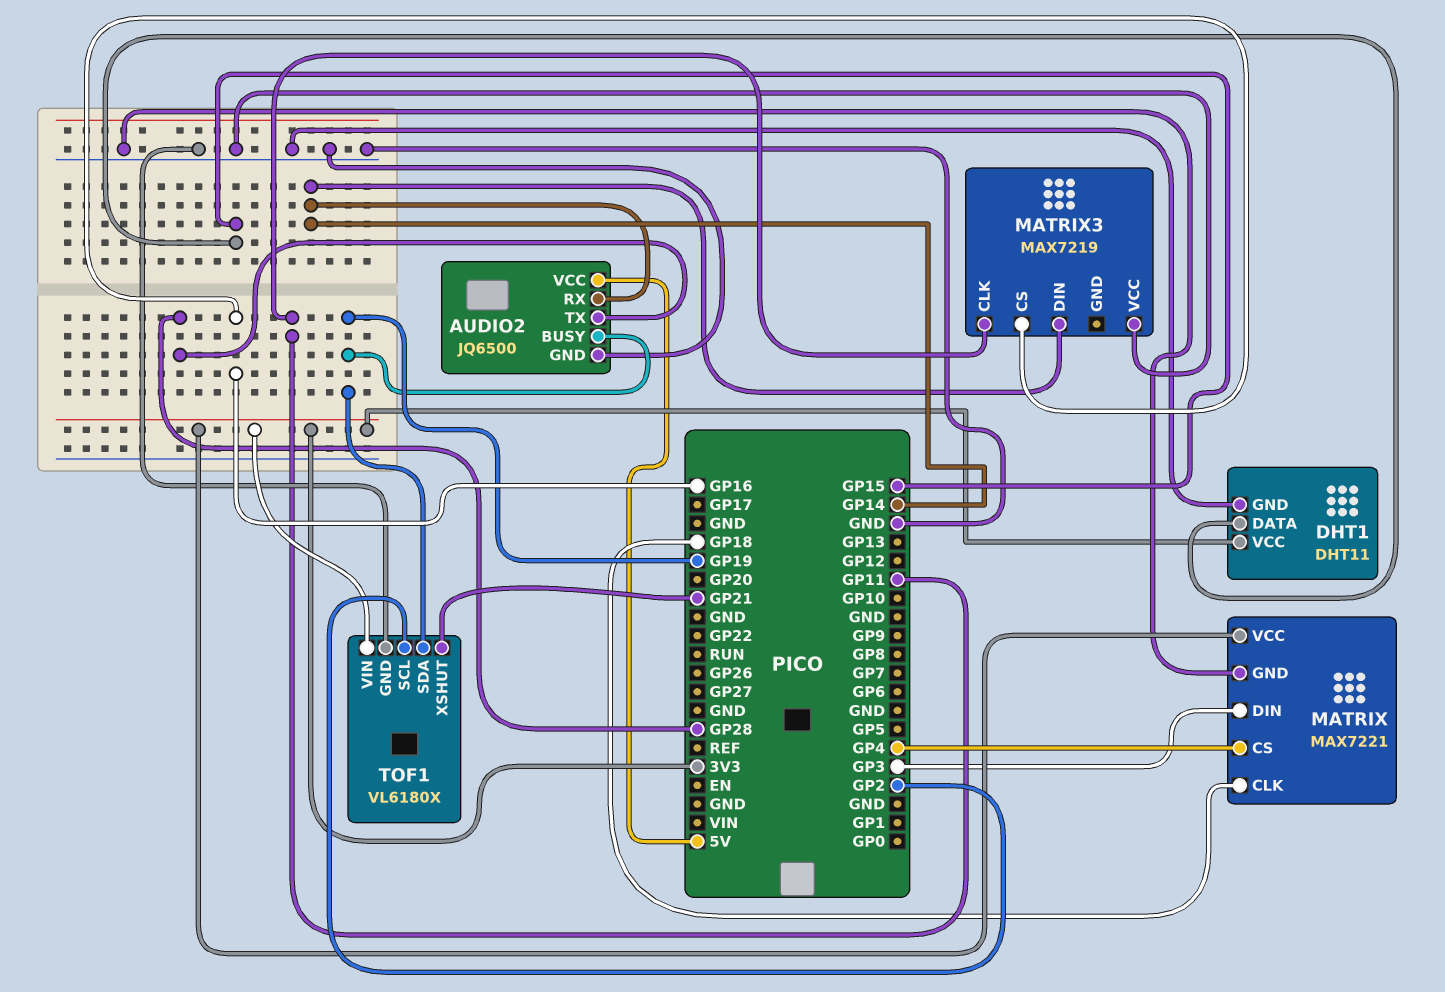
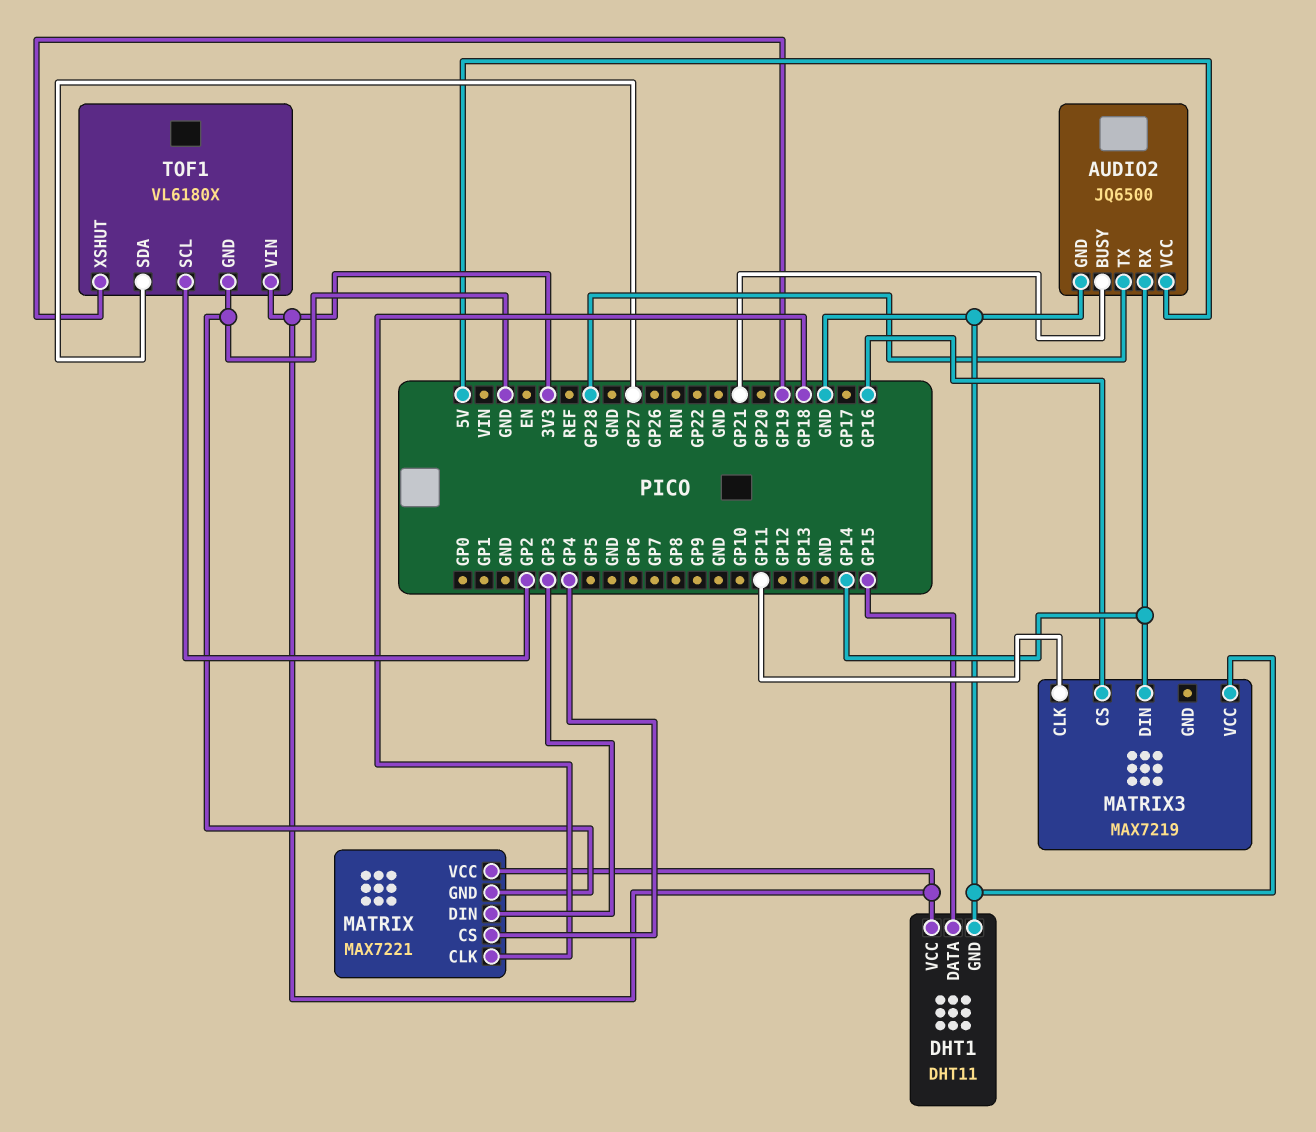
AUDIO2 pin BUSY: GP19 -> GP21
TOF1 pin SDA: GP19 -> GP27
TOF1 pin XSHUT: GP21 -> GP19

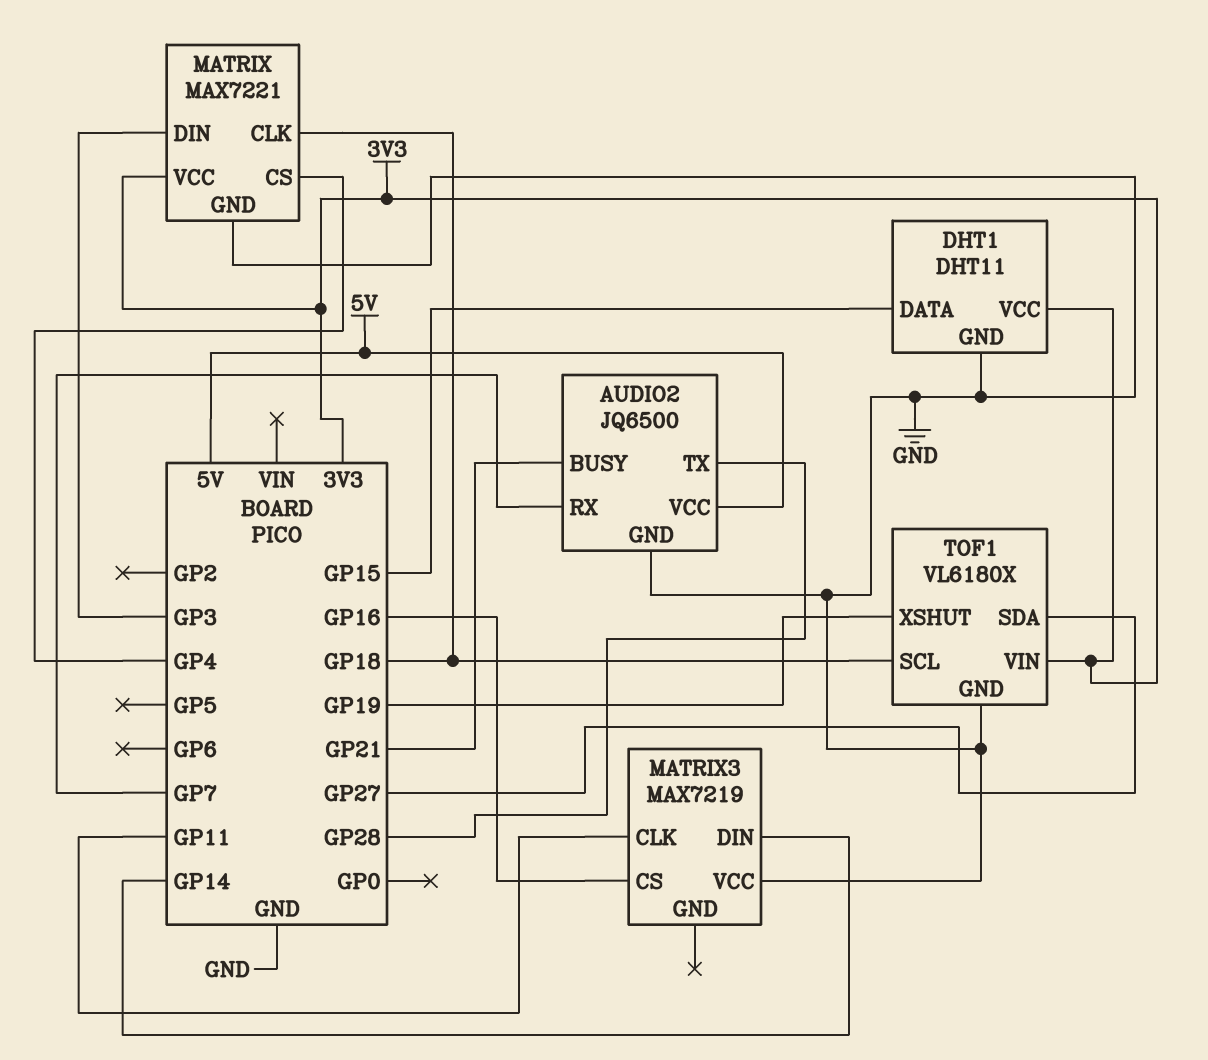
AUDIO2 pin RX: GP14 -> GP7
TOF1 pin SCL: GP2 -> GP18

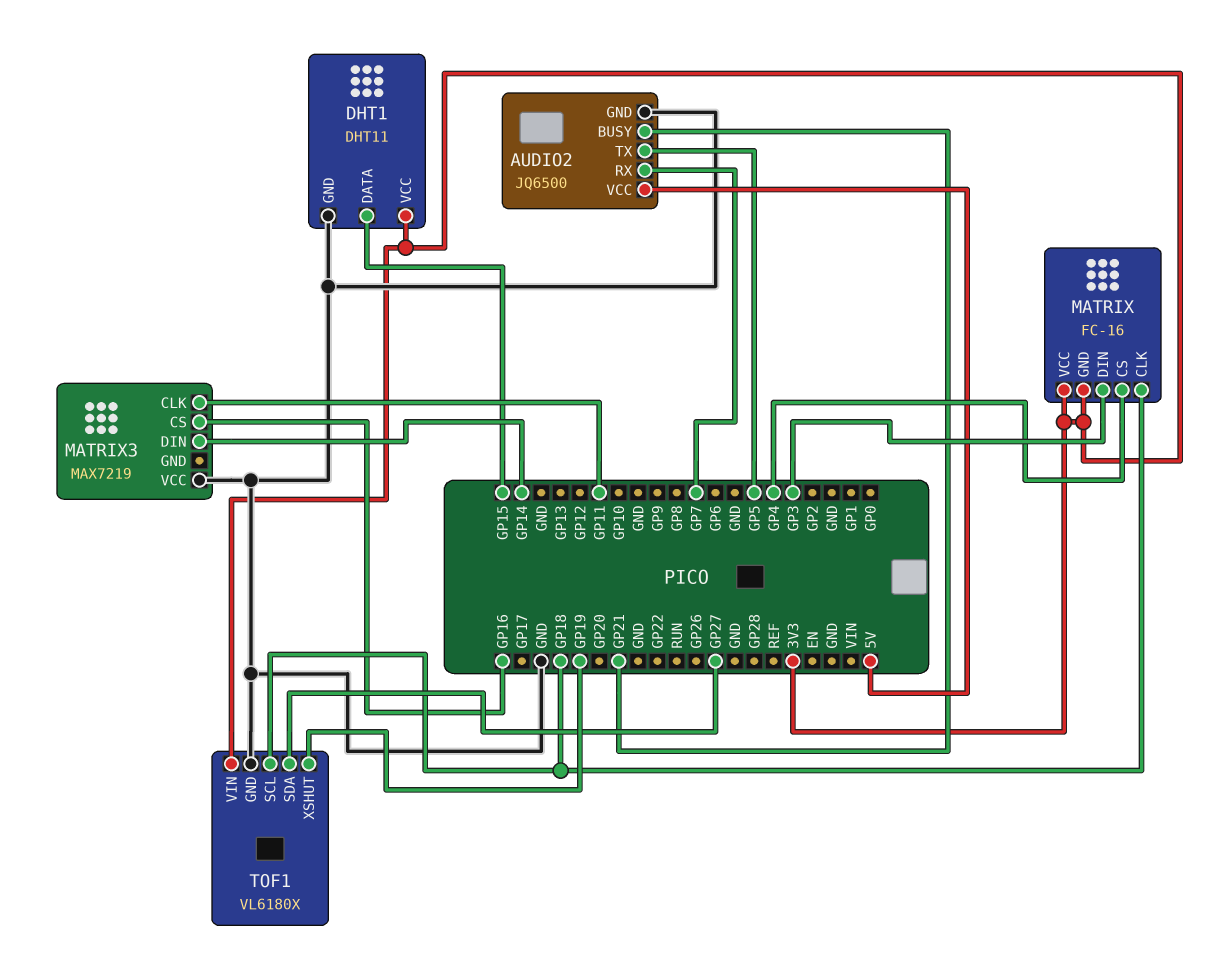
AUDIO2 pin TX: GP28 -> GP5
MATRIX: MAX7221 -> FC-16
MATRIX pin GND: GND -> 3V3

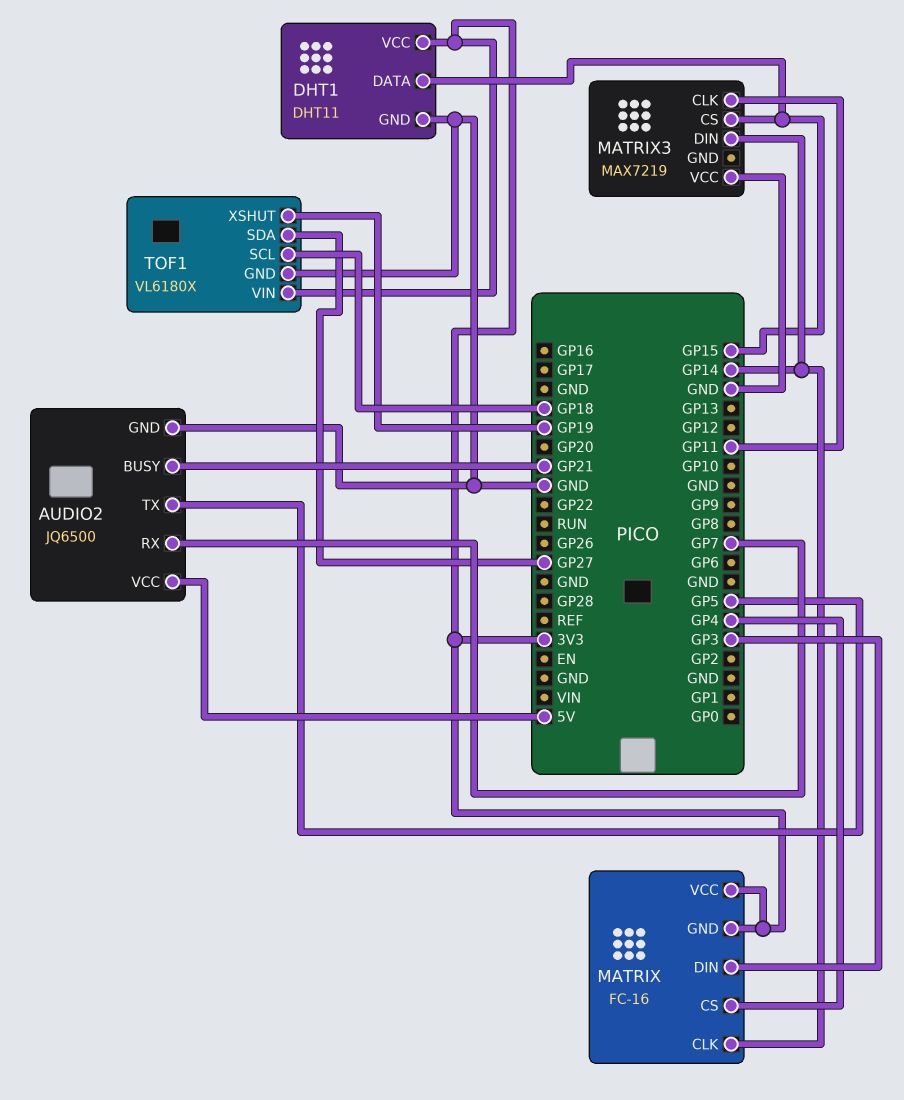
MATRIX pin CLK: GP18 -> GP14
MATRIX3 pin CS: GP16 -> GP15

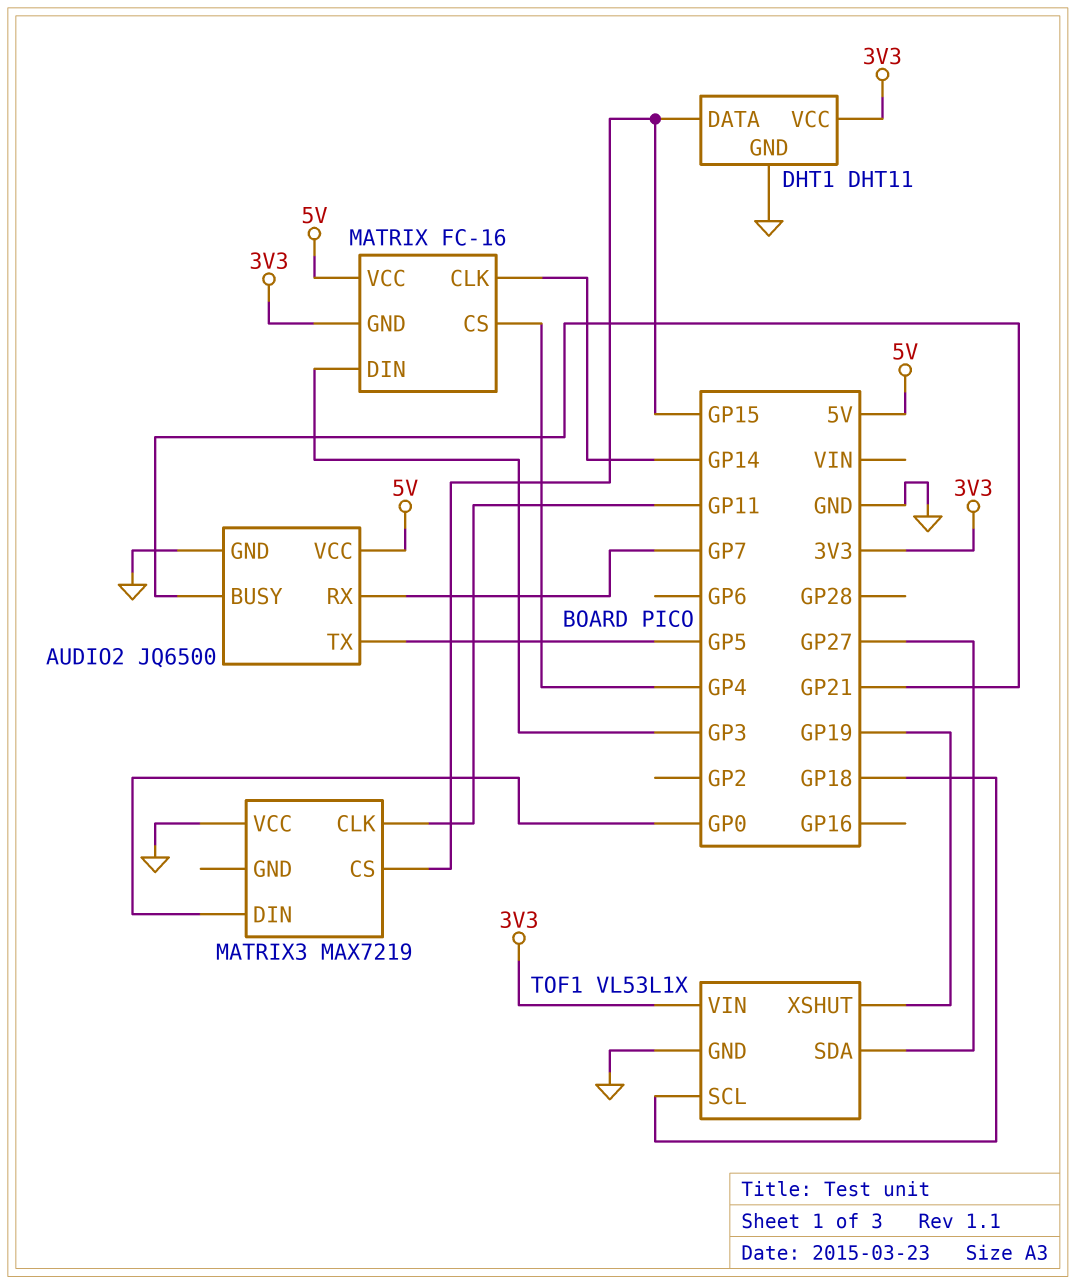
MATRIX pin VCC: 3V3 -> 5V
MATRIX3 pin DIN: GP14 -> GP0
TOF1: VL6180X -> VL53L1X

